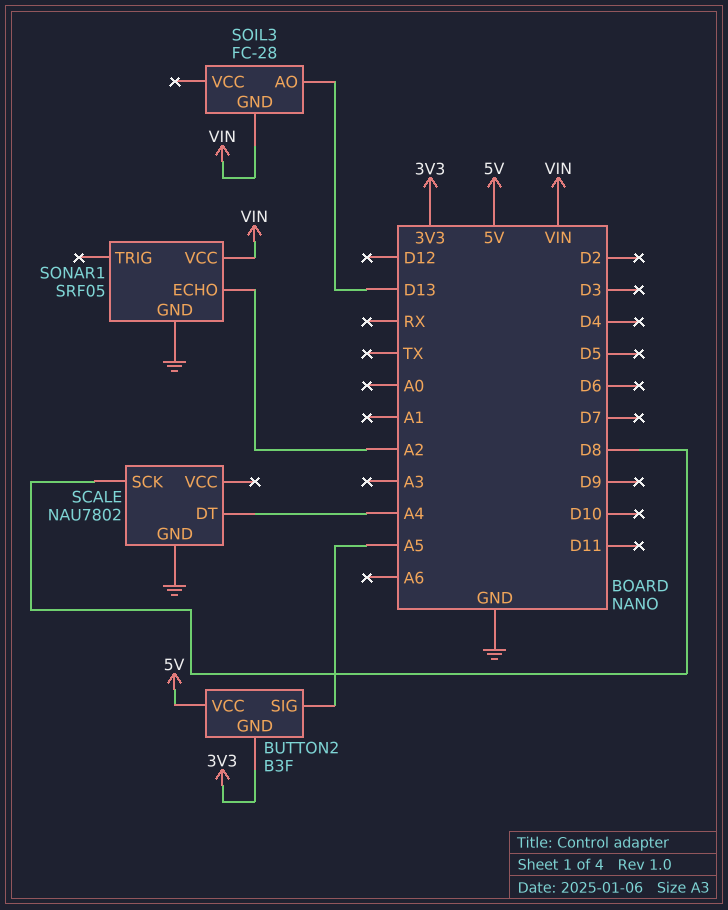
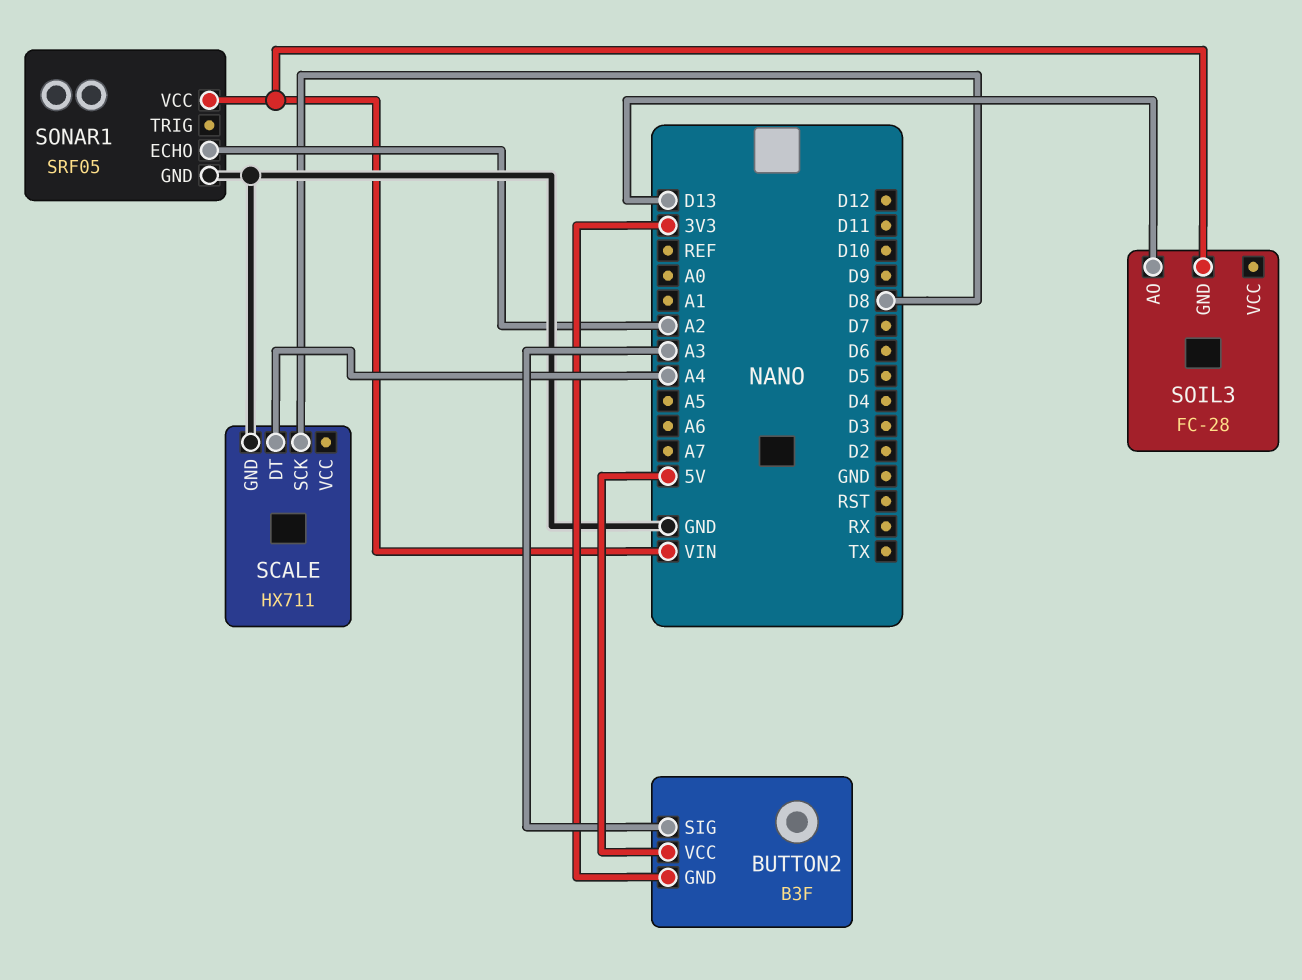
BUTTON2 pin SIG: A5 -> A3
SCALE: NAU7802 -> HX711

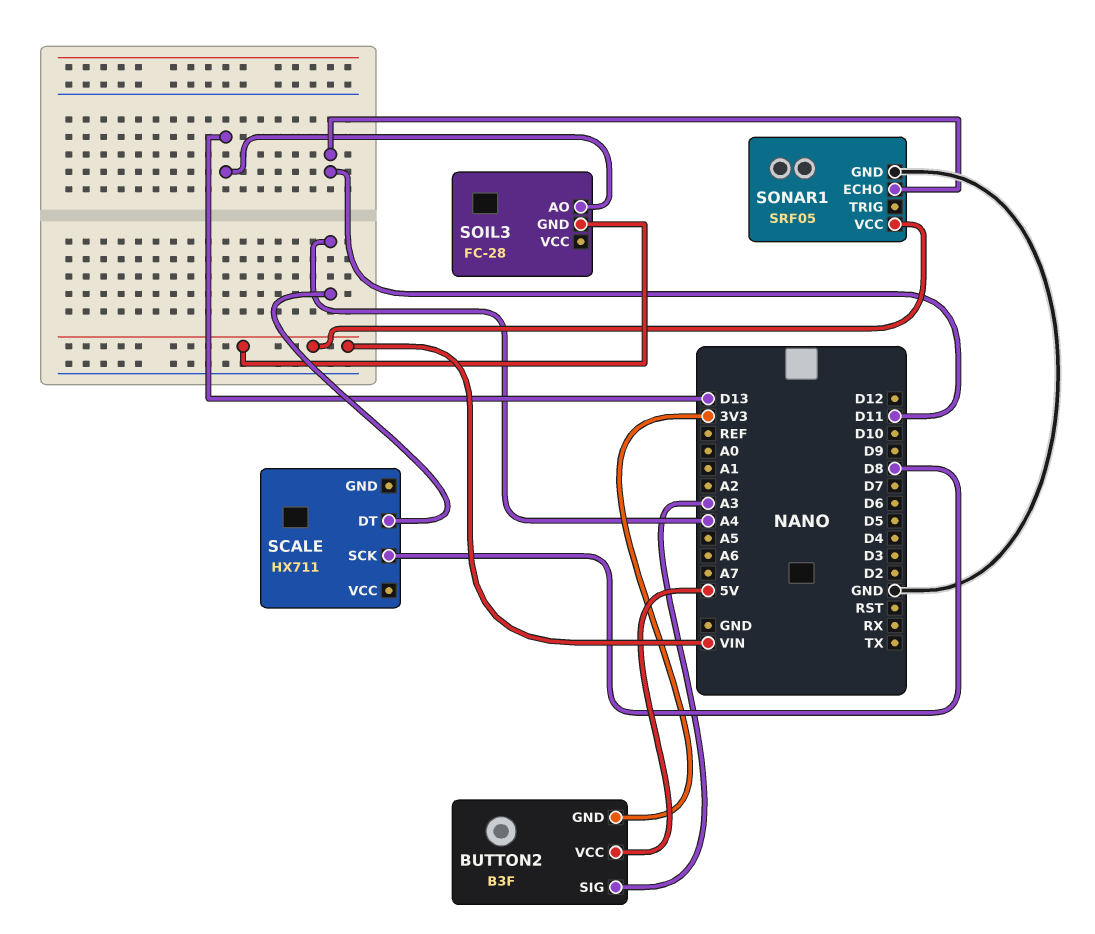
SCALE pin GND: GND -> none
SONAR1 pin ECHO: A2 -> D11

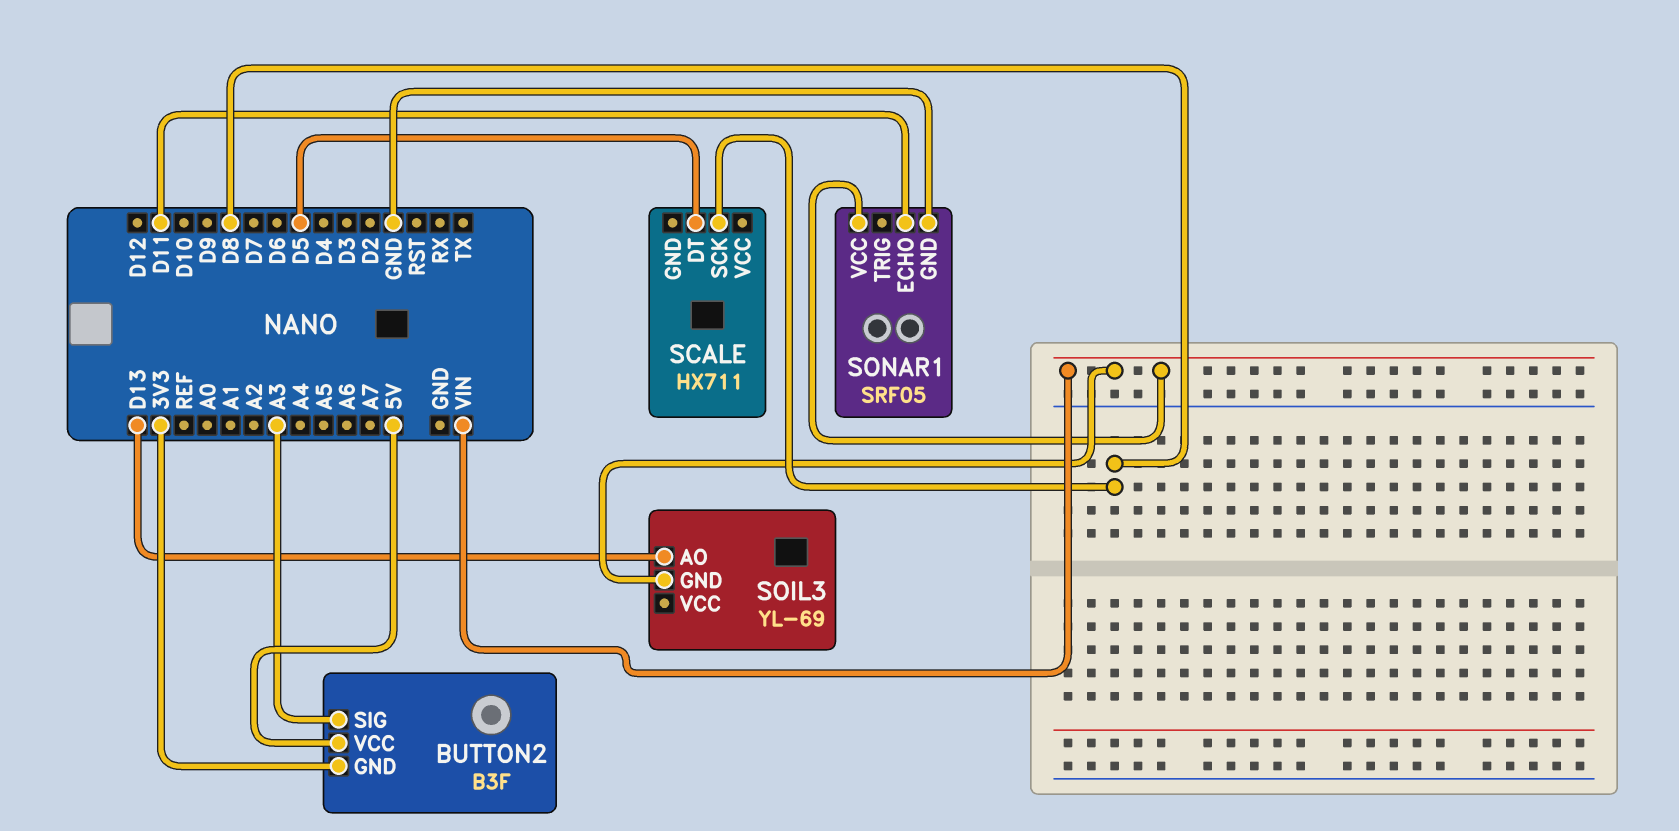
SCALE pin DT: A4 -> D5
SOIL3: FC-28 -> YL-69

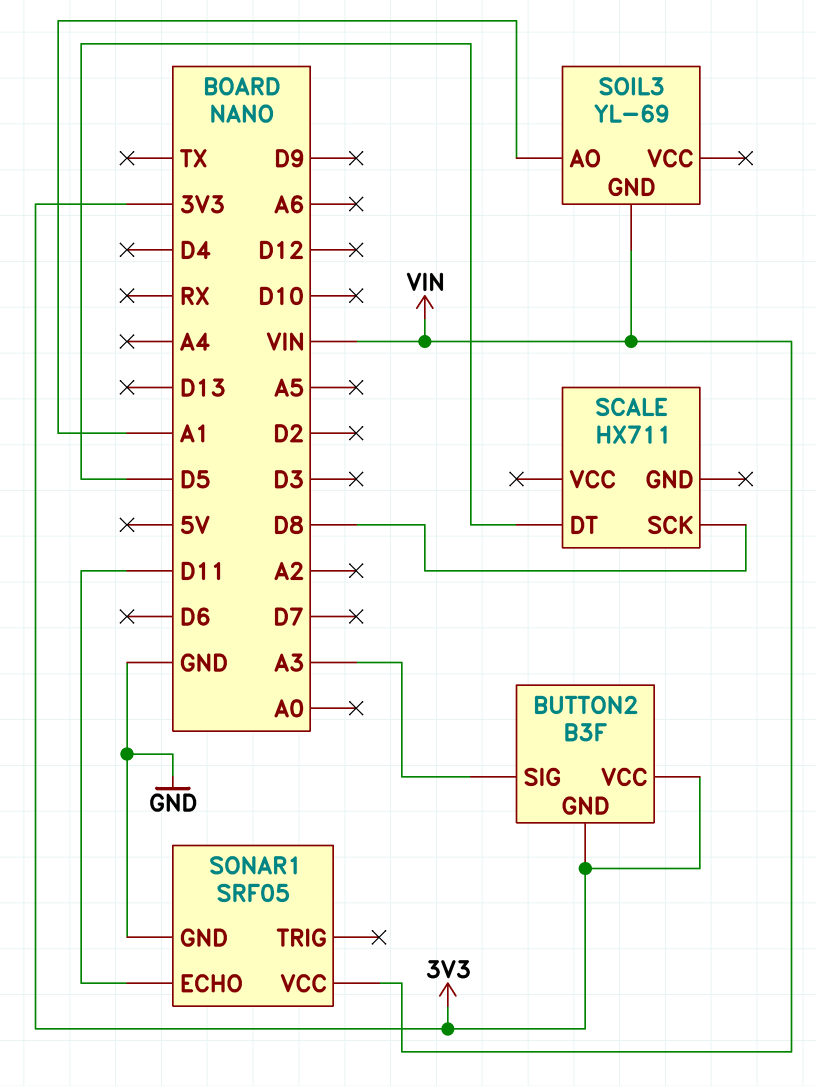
BUTTON2 pin VCC: 5V -> 3V3
SOIL3 pin AO: D13 -> A1

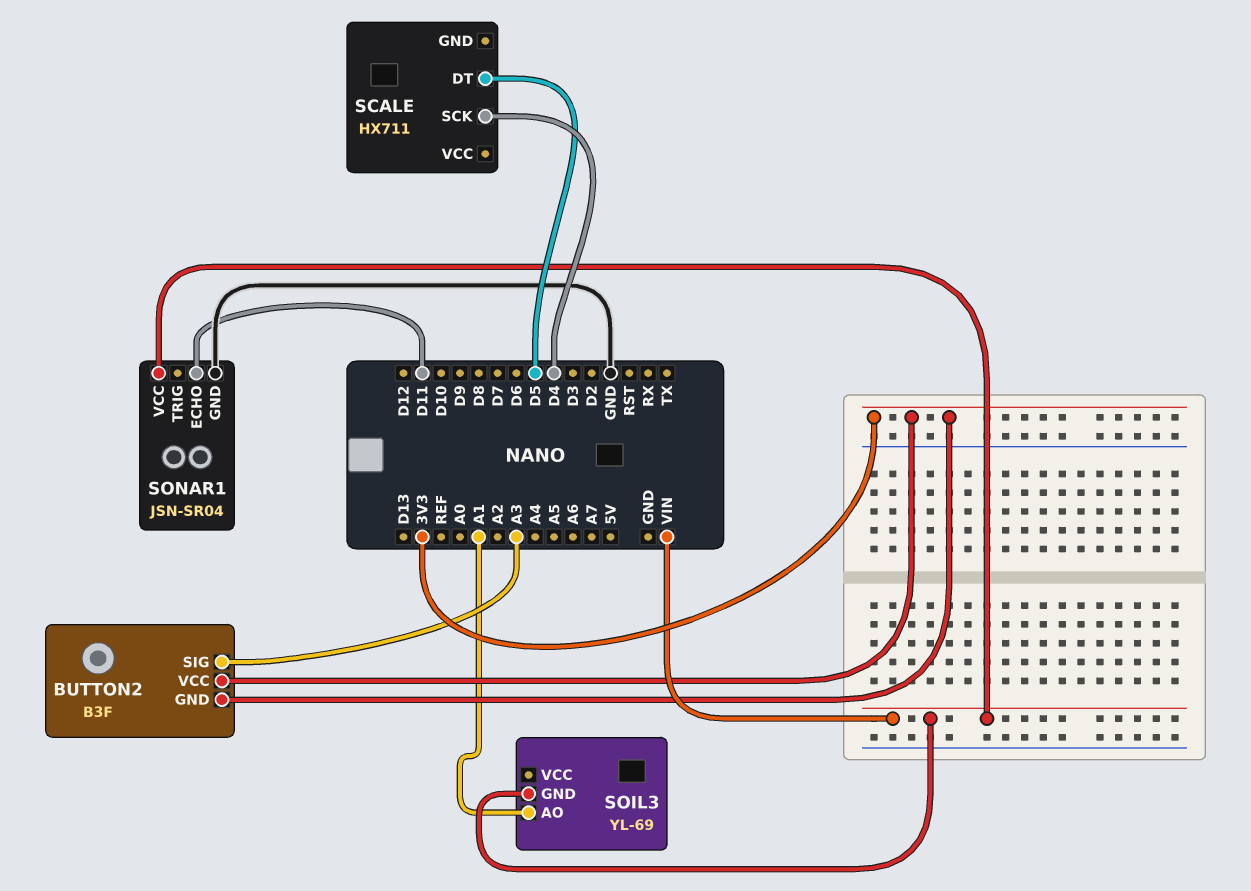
SCALE pin SCK: D8 -> D4
SONAR1: SRF05 -> JSN-SR04

